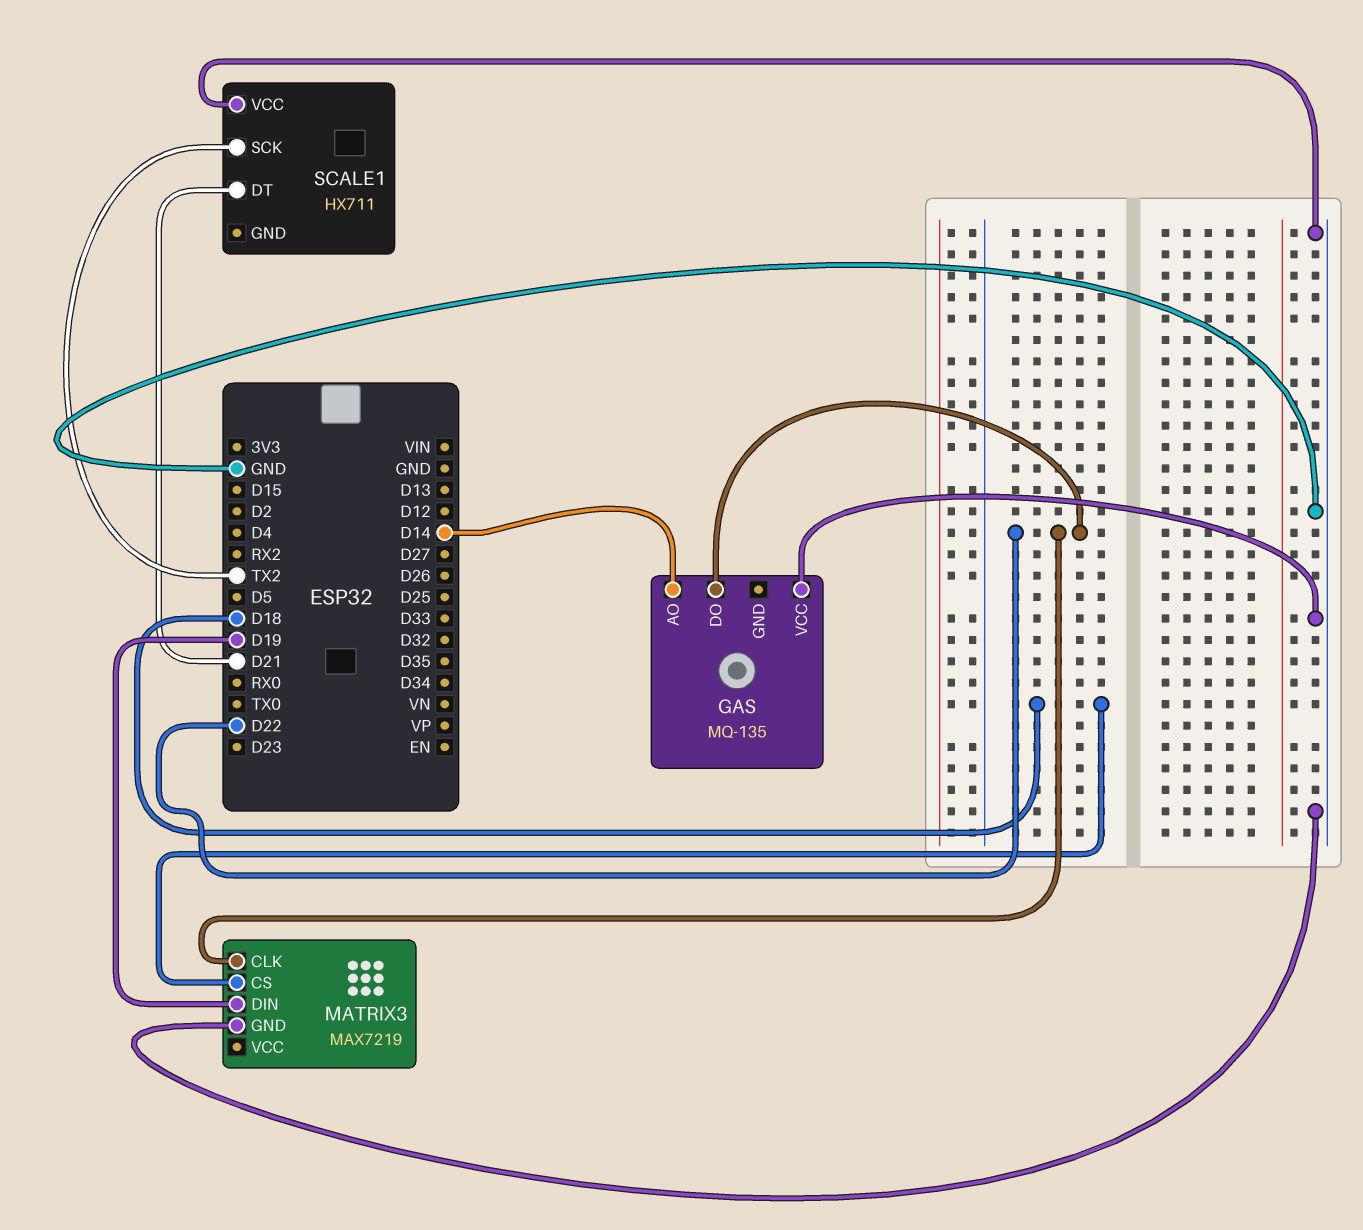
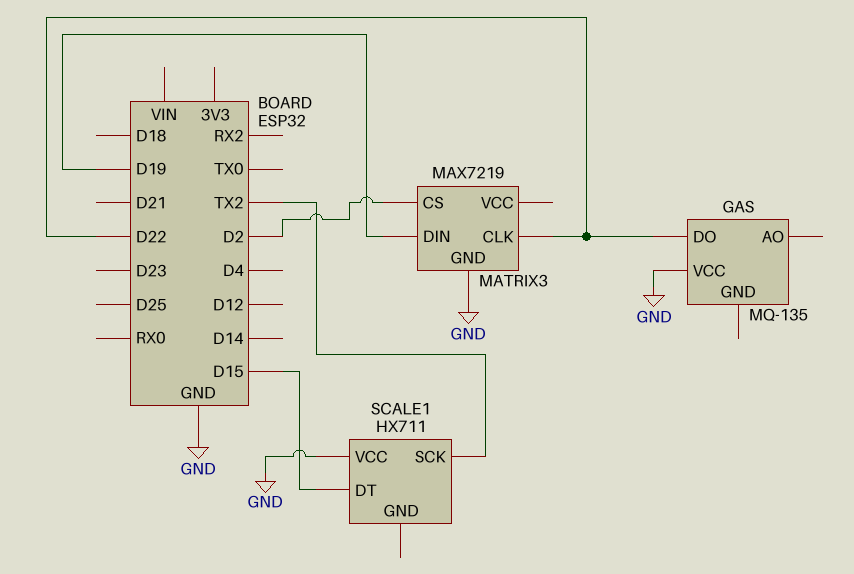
GAS pin AO: D14 -> none
MATRIX3 pin CS: D18 -> D2
SCALE1 pin DT: D21 -> D15

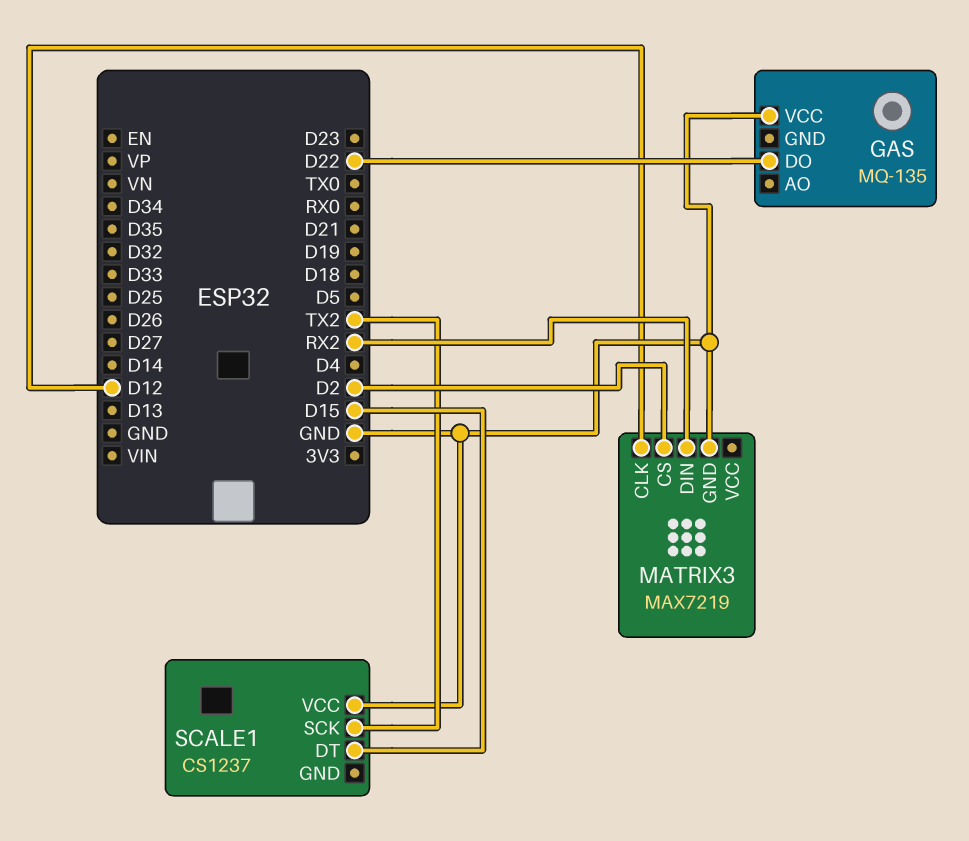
MATRIX3 pin CLK: D22 -> D12
MATRIX3 pin DIN: D19 -> RX2
SCALE1: HX711 -> CS1237

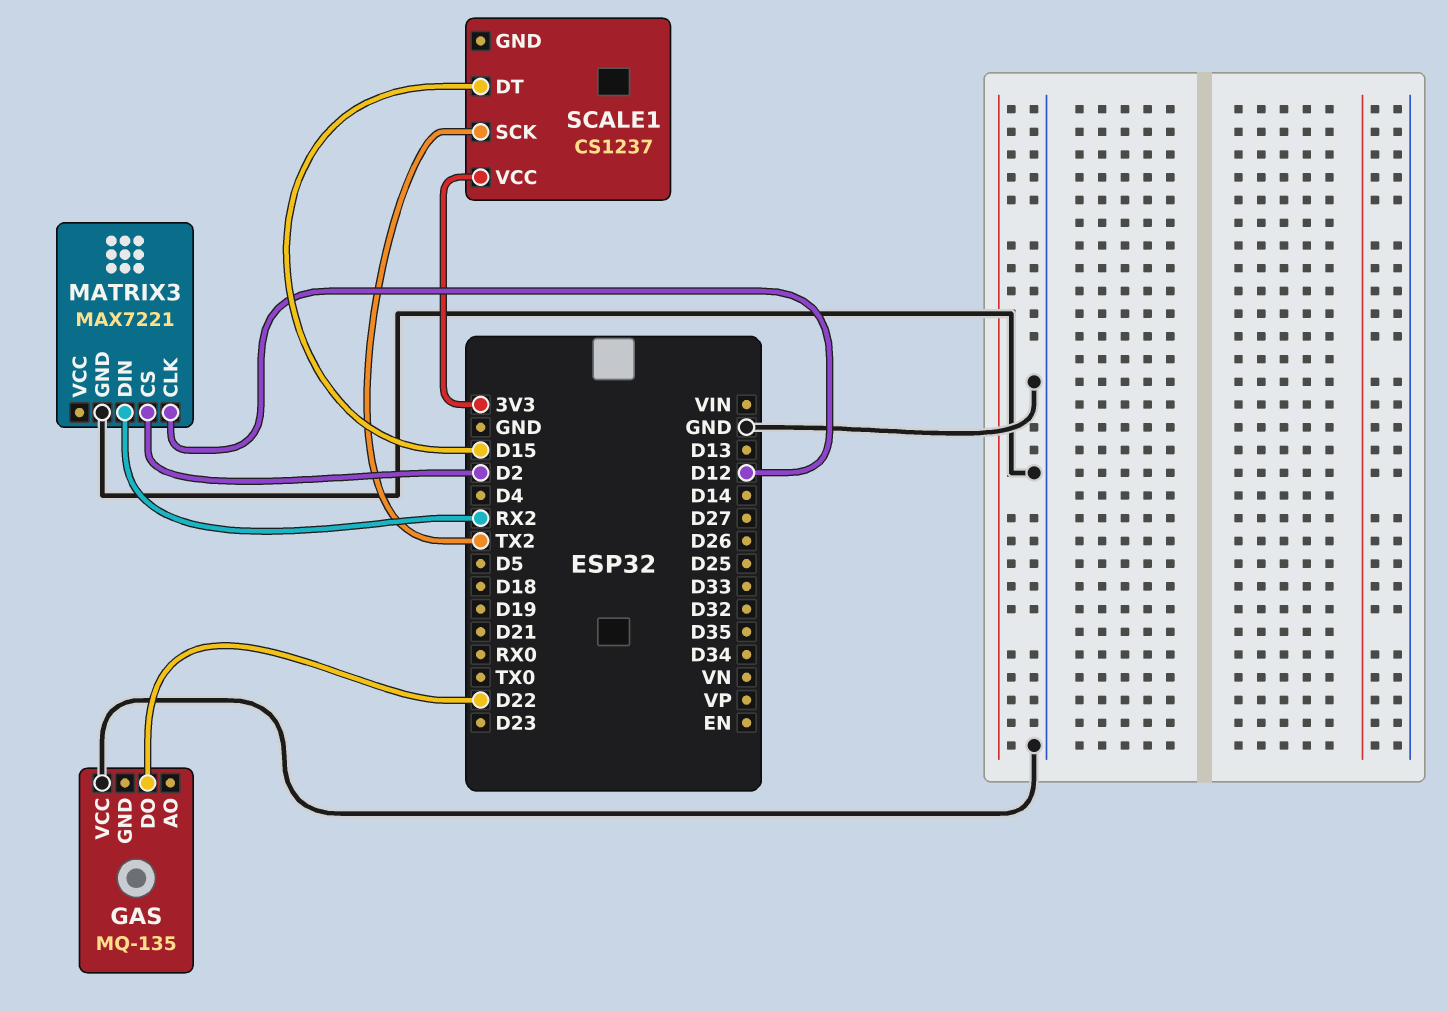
MATRIX3: MAX7219 -> MAX7221
SCALE1 pin VCC: GND -> 3V3

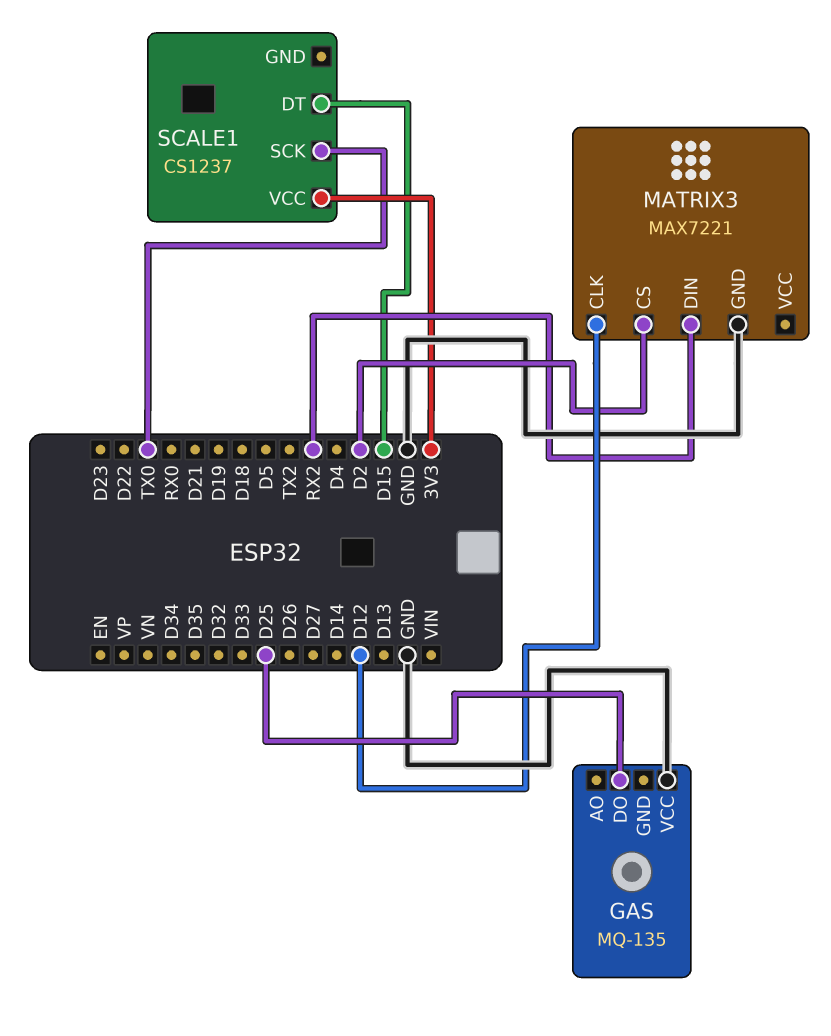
GAS pin DO: D22 -> D25
SCALE1 pin SCK: TX2 -> TX0

